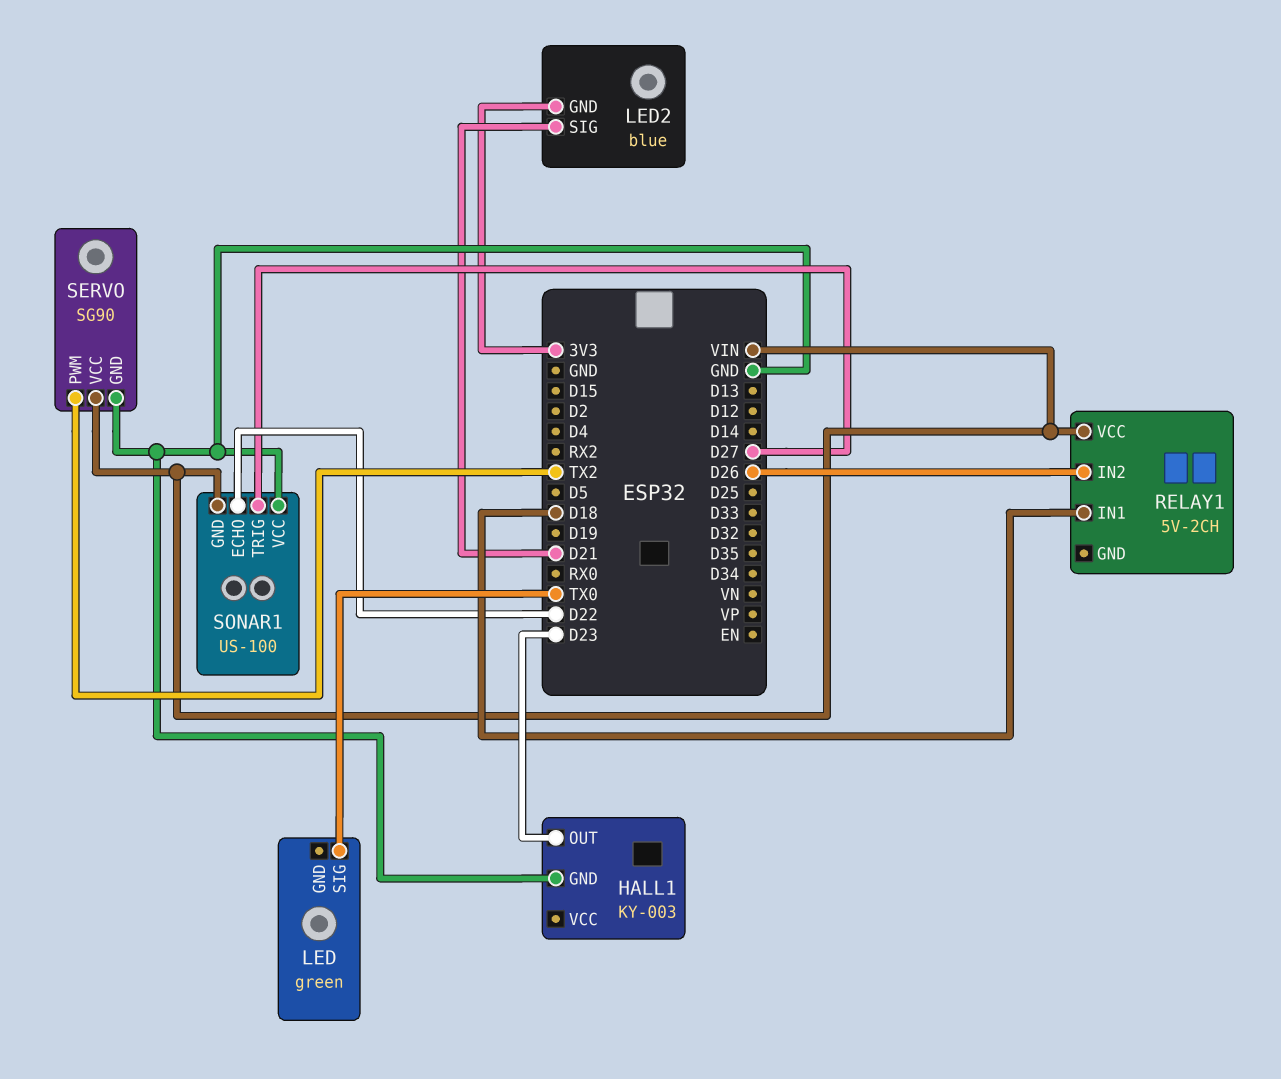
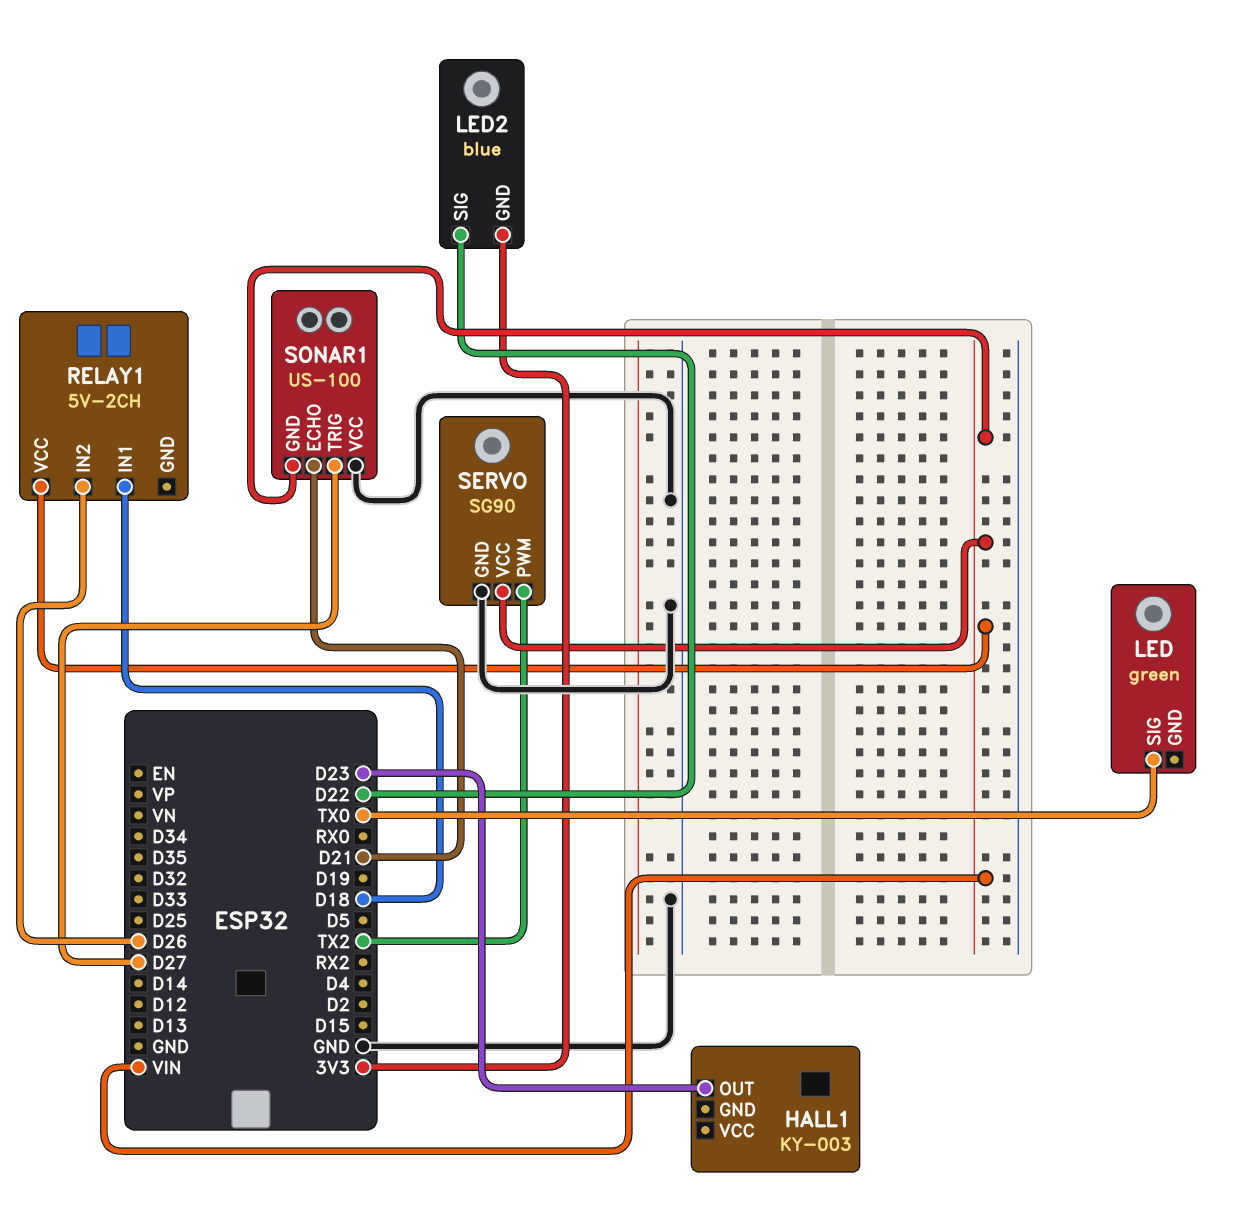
HALL1 pin GND: GND -> none
LED2 pin SIG: D21 -> D22
SONAR1 pin ECHO: D22 -> D21

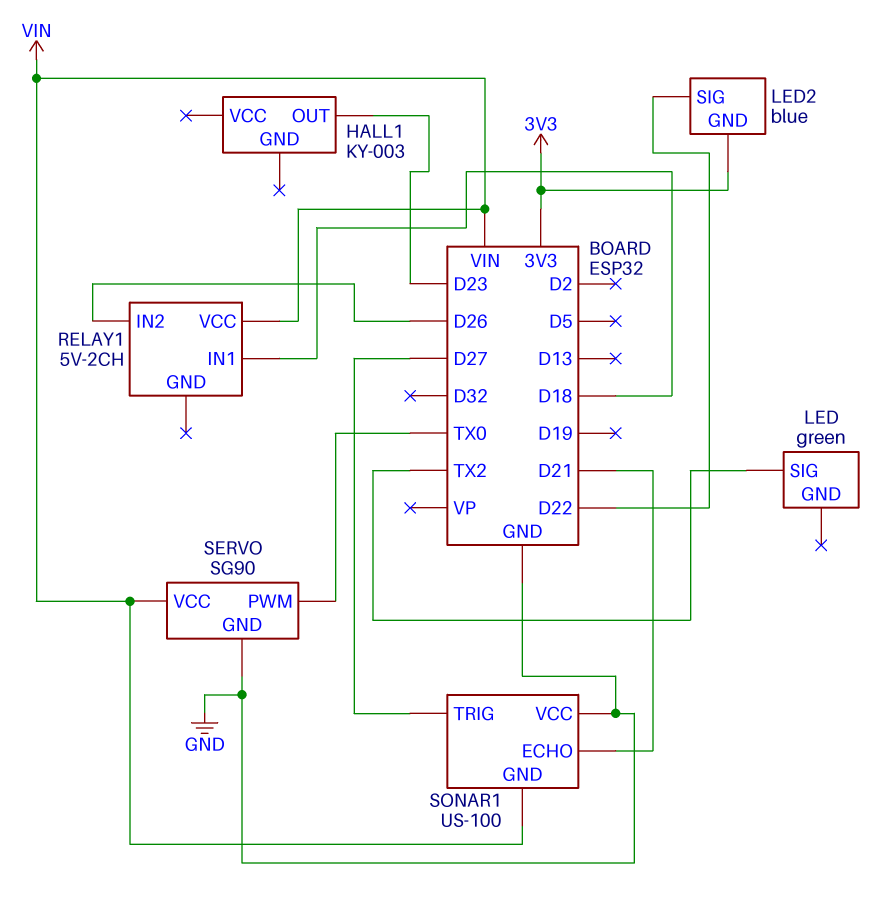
LED pin SIG: TX0 -> TX2
SERVO pin PWM: TX2 -> TX0

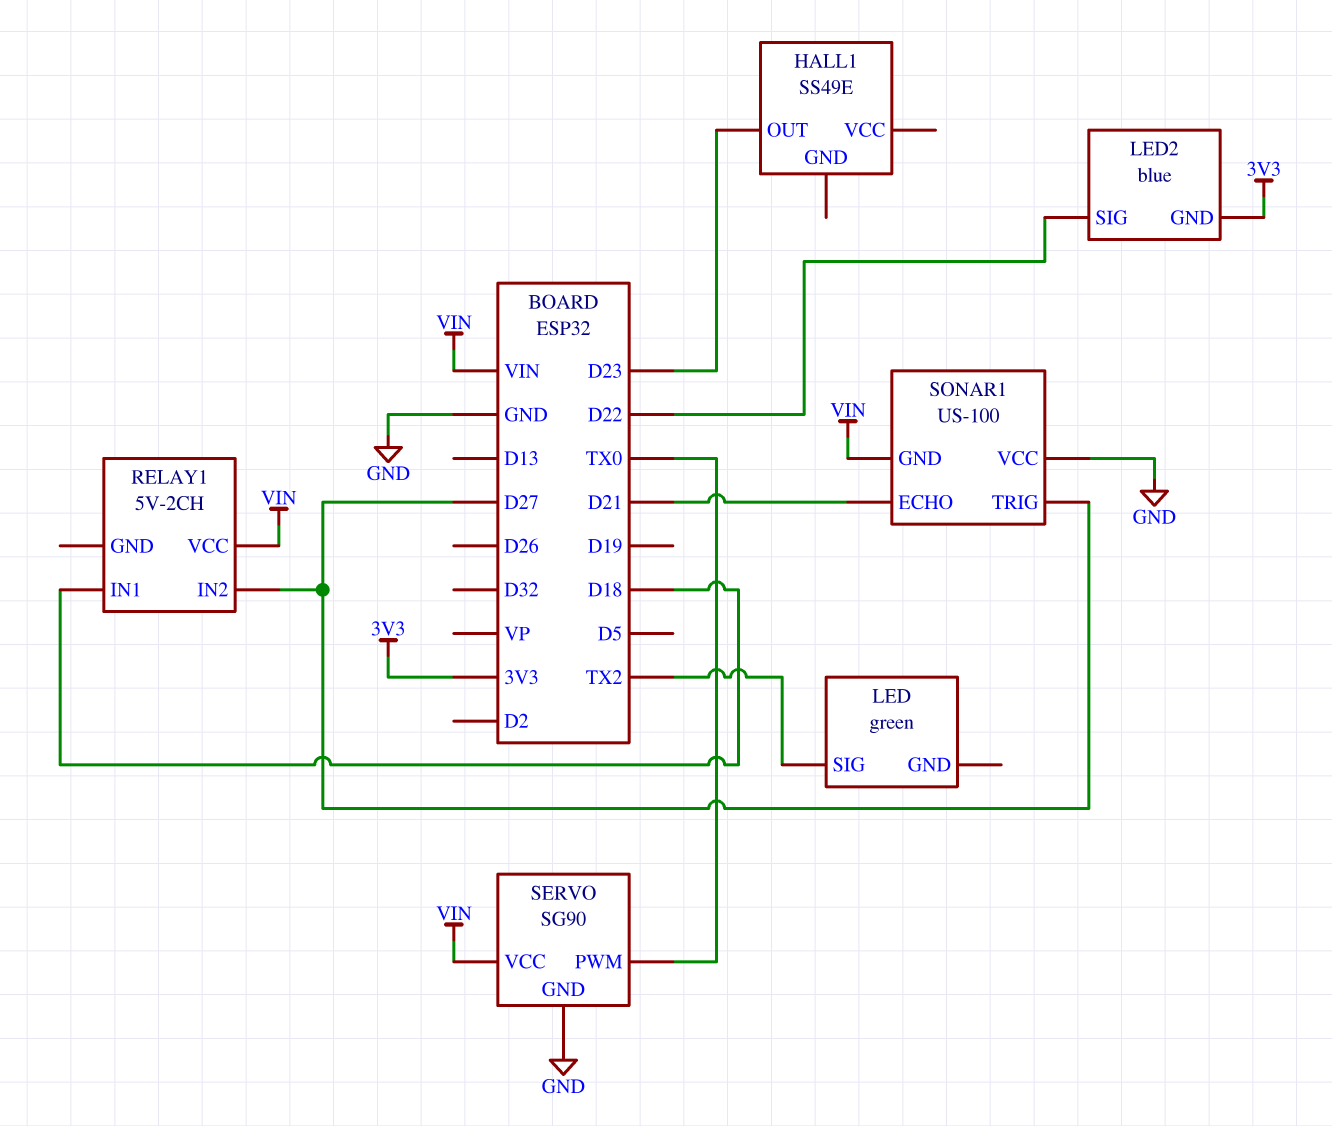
HALL1: KY-003 -> SS49E
RELAY1 pin IN2: D26 -> D27

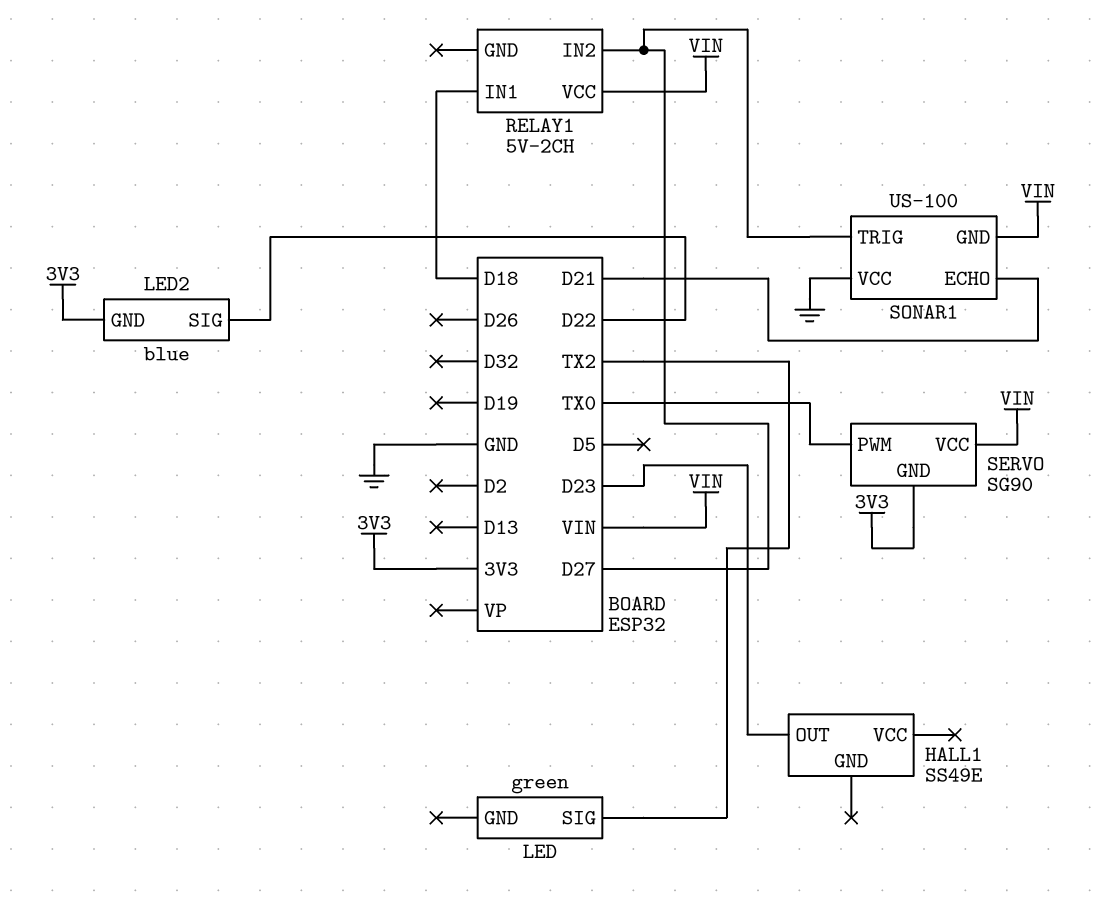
SERVO pin GND: GND -> 3V3

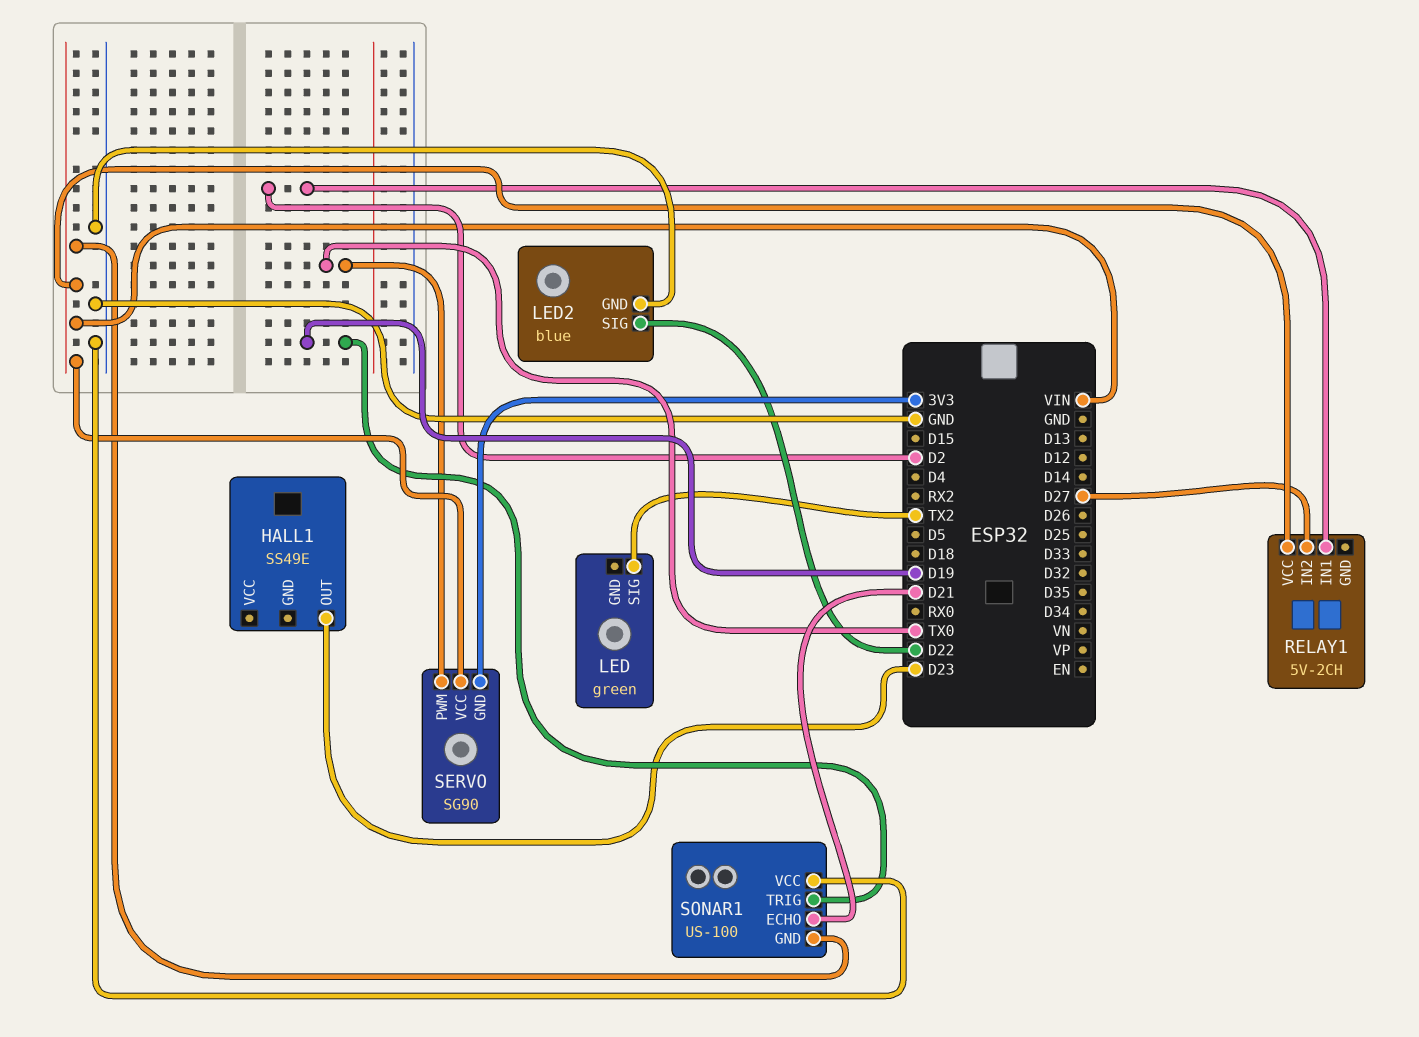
LED2 pin GND: 3V3 -> GND
RELAY1 pin IN1: D18 -> D2
SONAR1 pin TRIG: D27 -> D19

